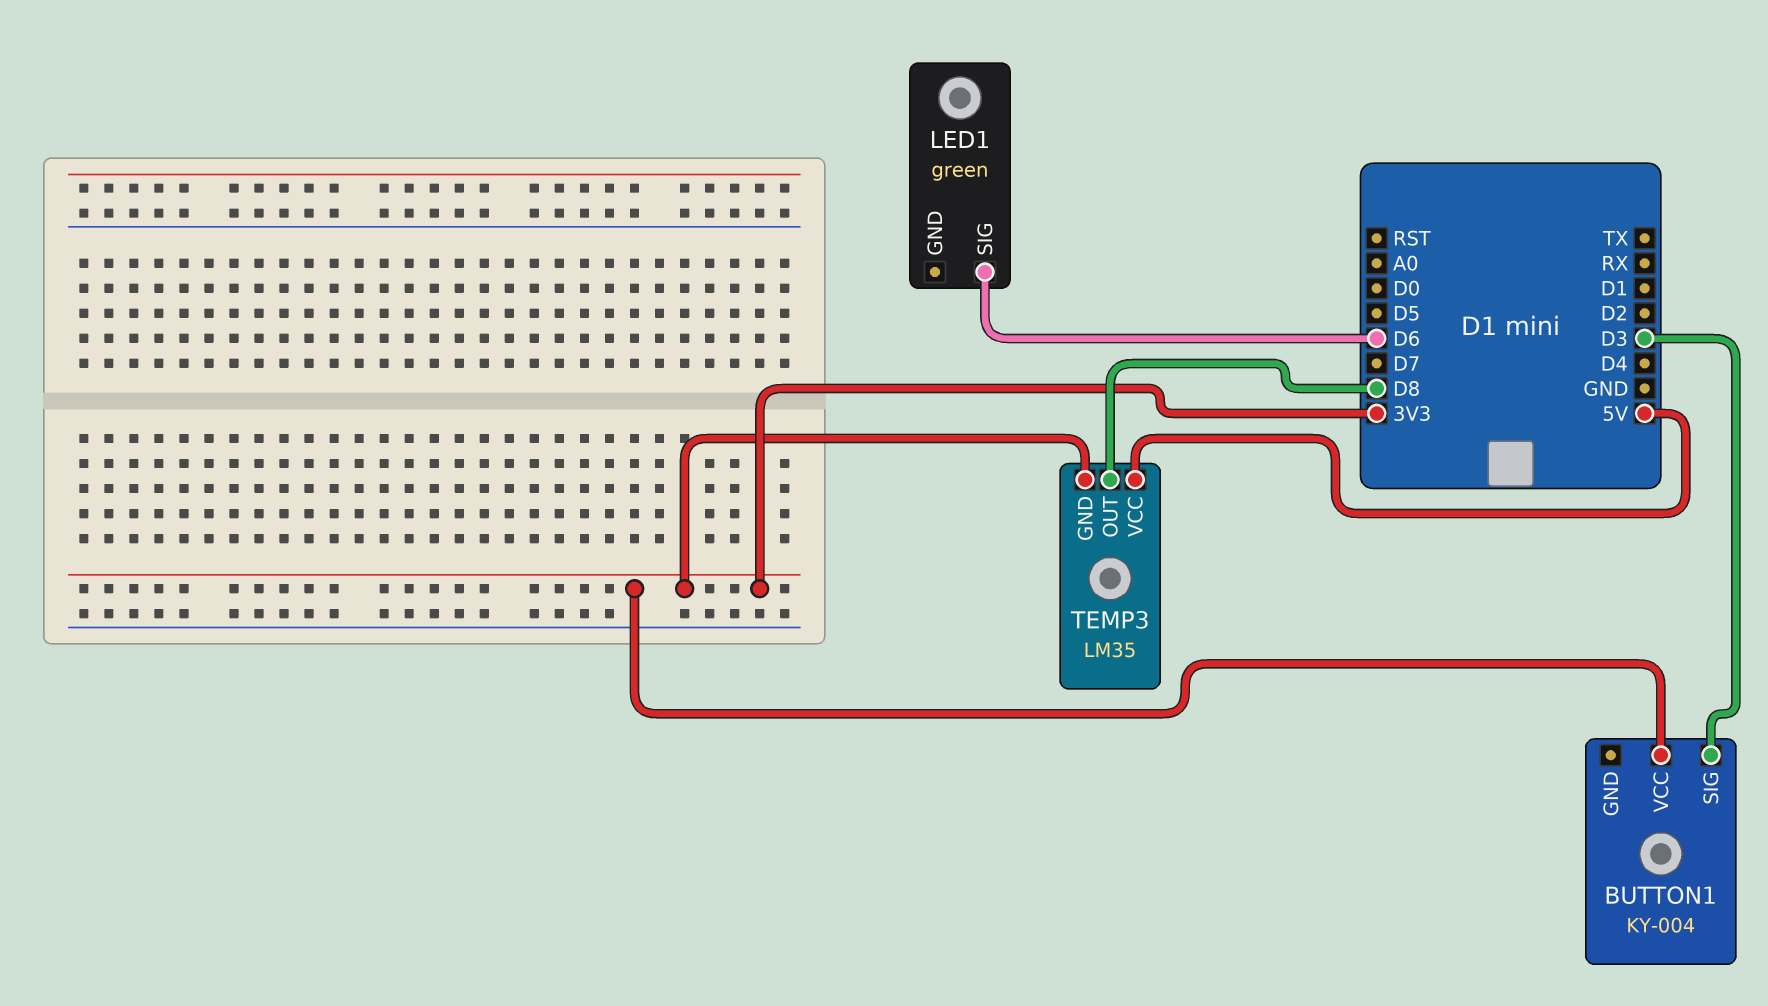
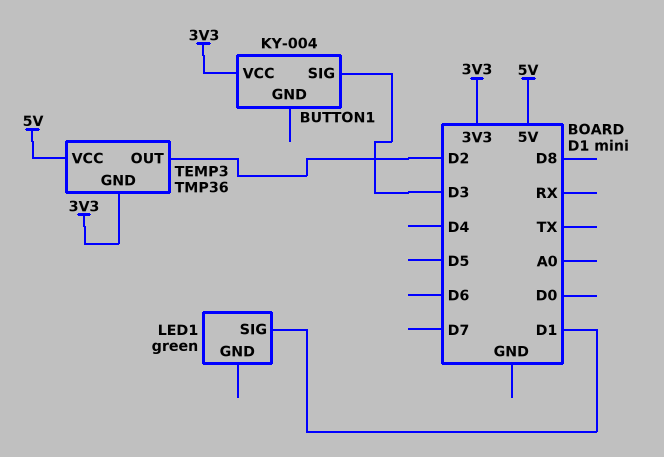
LED1 pin SIG: D6 -> D1
TEMP3: LM35 -> TMP36
TEMP3 pin OUT: D8 -> D2

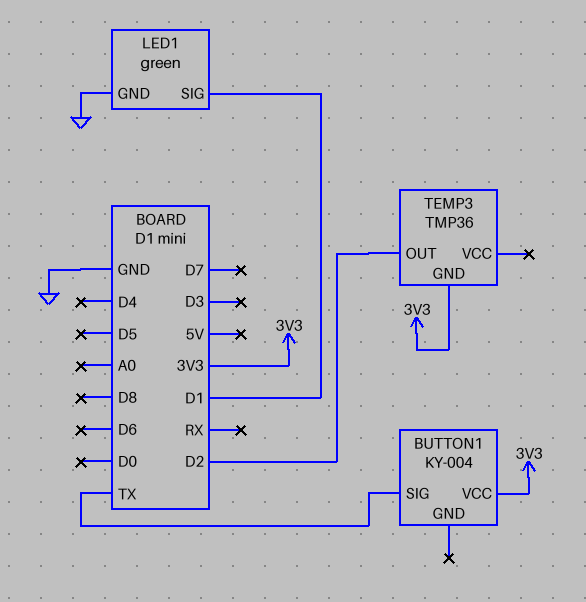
BUTTON1 pin SIG: D3 -> TX
LED1 pin GND: none -> GND
TEMP3 pin VCC: 5V -> none

